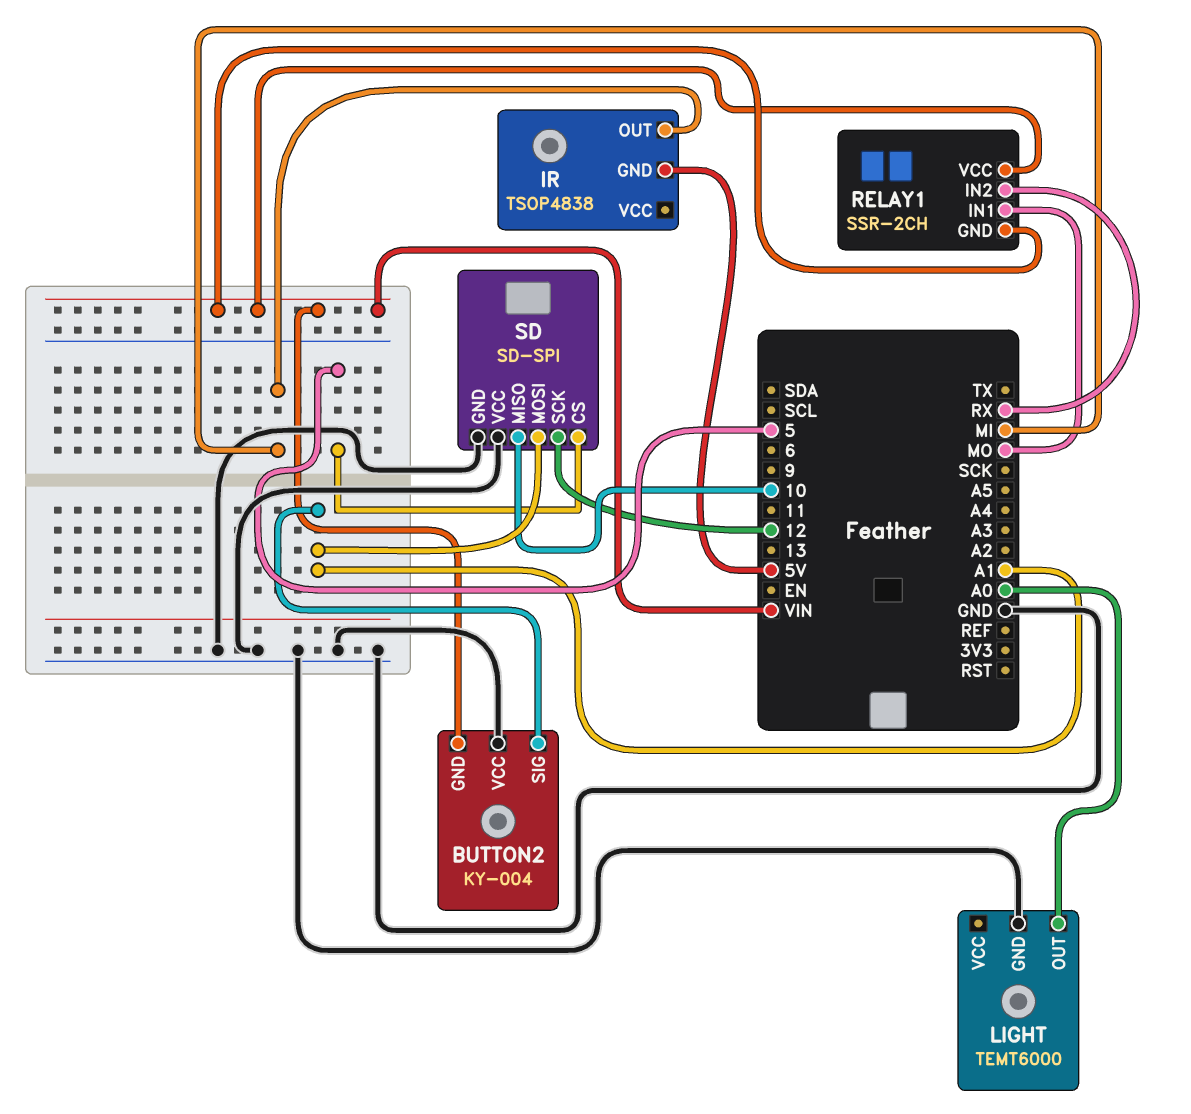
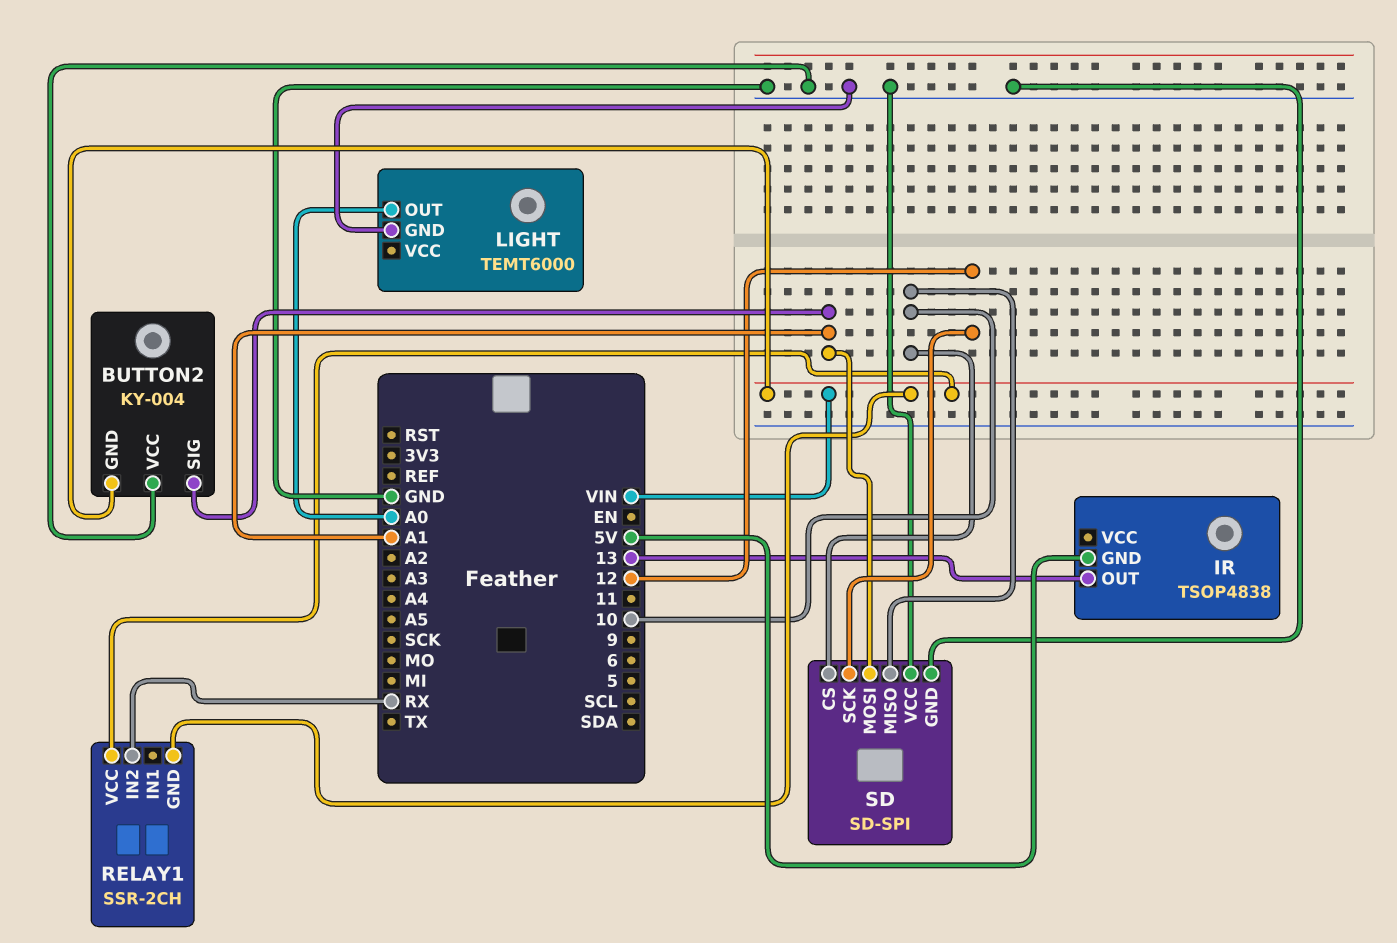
IR pin OUT: MI -> 13
RELAY1 pin IN1: MO -> none
SD pin CS: 5 -> 10

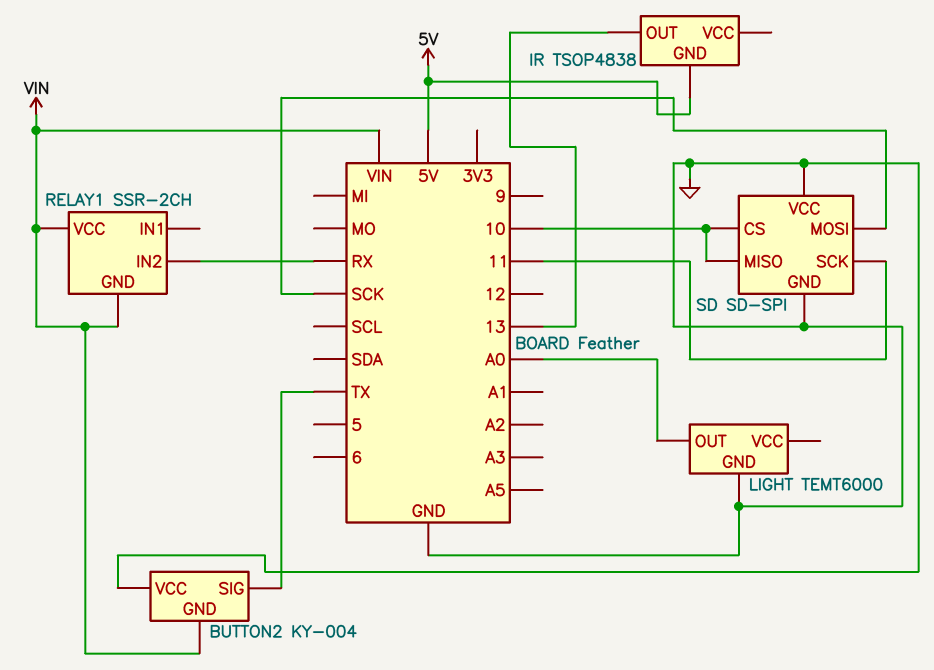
BUTTON2 pin SIG: A1 -> TX
SD pin MOSI: A1 -> SCK
SD pin SCK: 12 -> 11

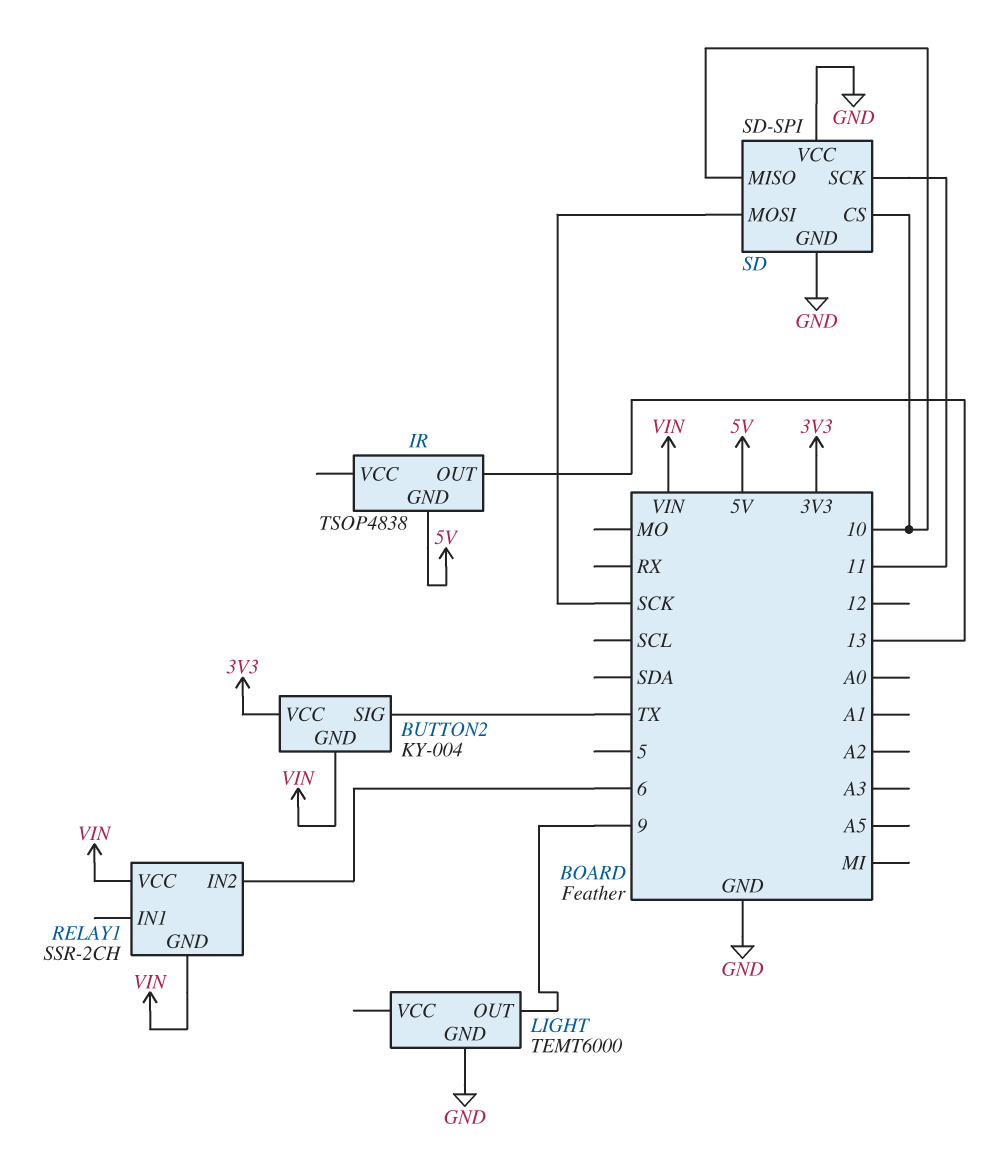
BUTTON2 pin VCC: GND -> 3V3
LIGHT pin OUT: A0 -> 9
RELAY1 pin IN2: RX -> 6

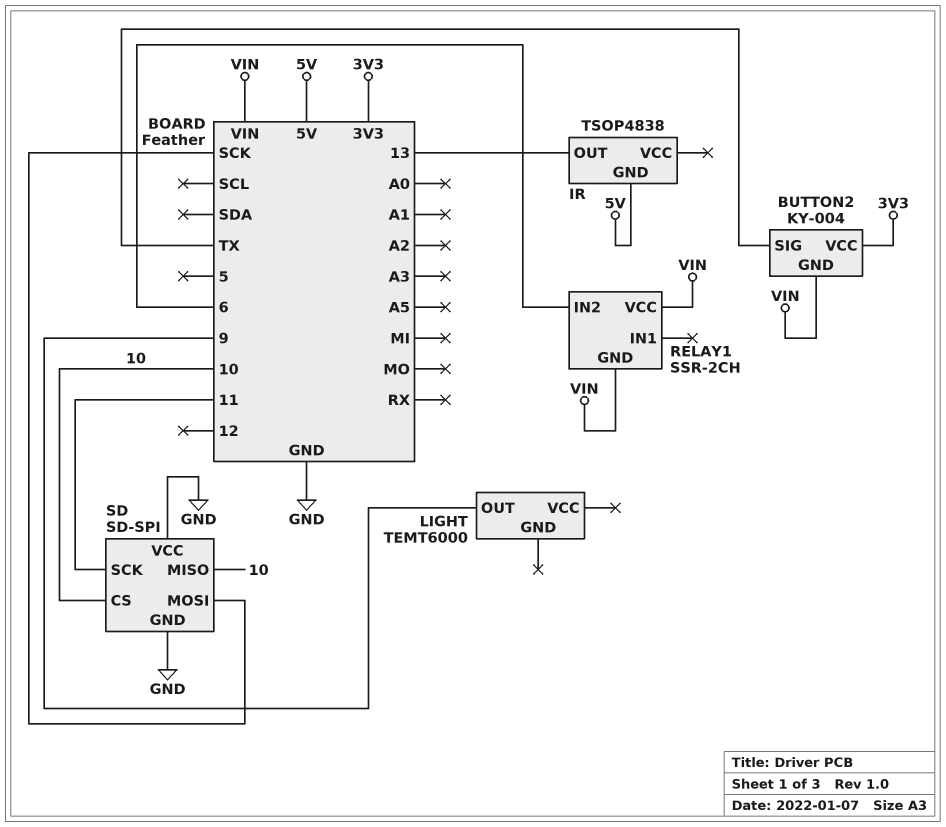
LIGHT pin GND: GND -> none

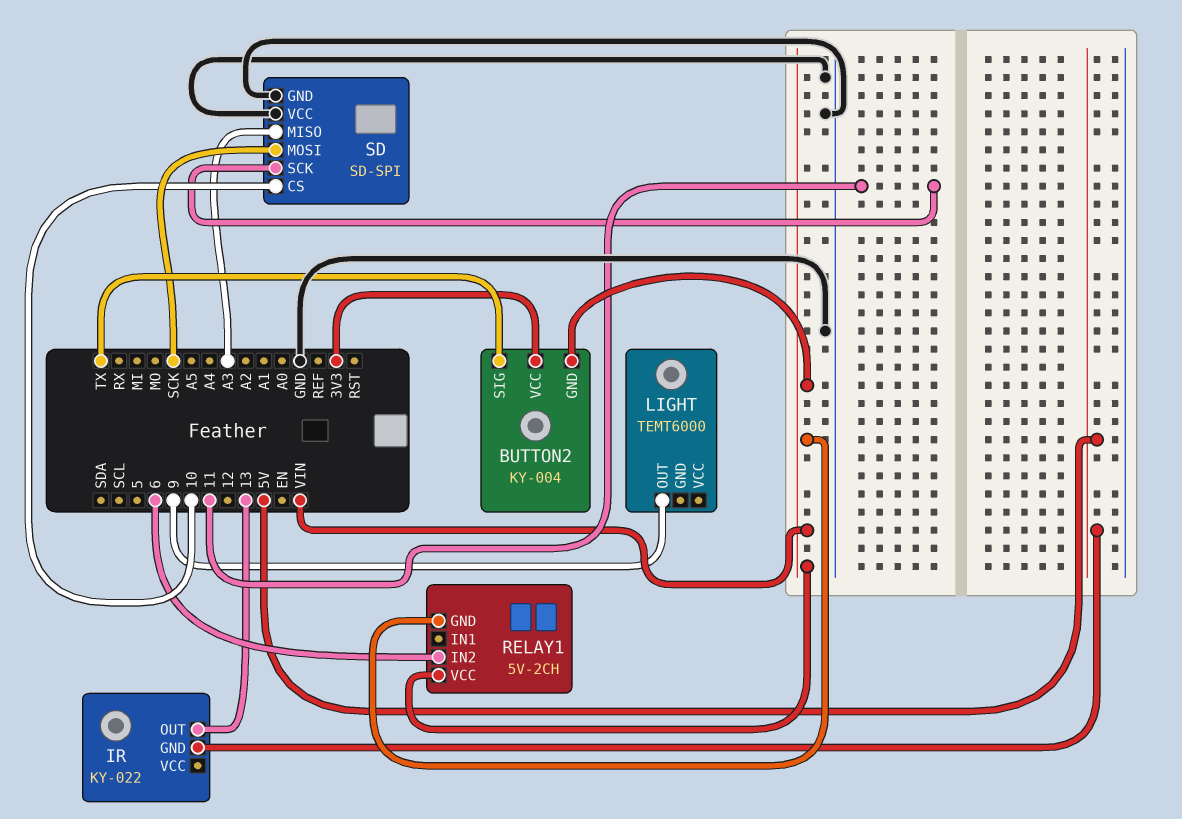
IR: TSOP4838 -> KY-022
RELAY1: SSR-2CH -> 5V-2CH
SD pin MISO: 10 -> A3

